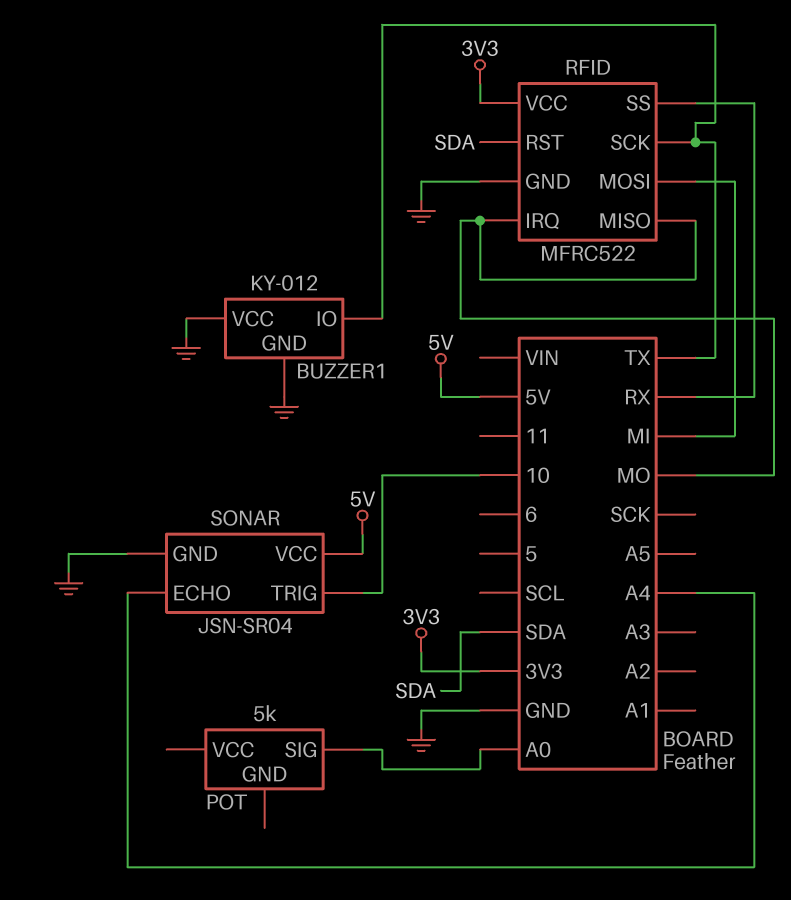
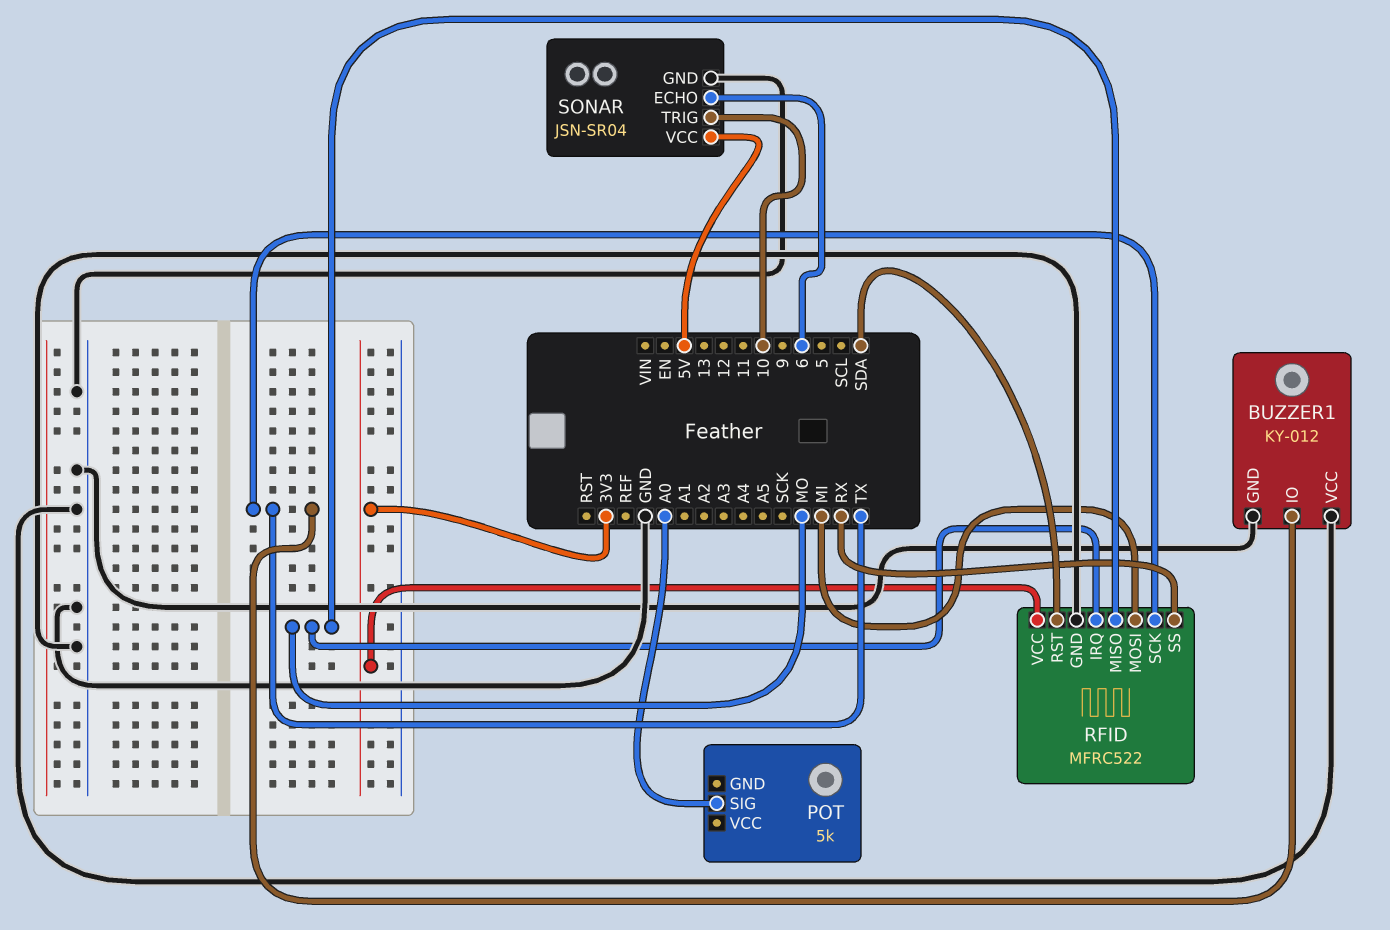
SONAR pin ECHO: A4 -> 6

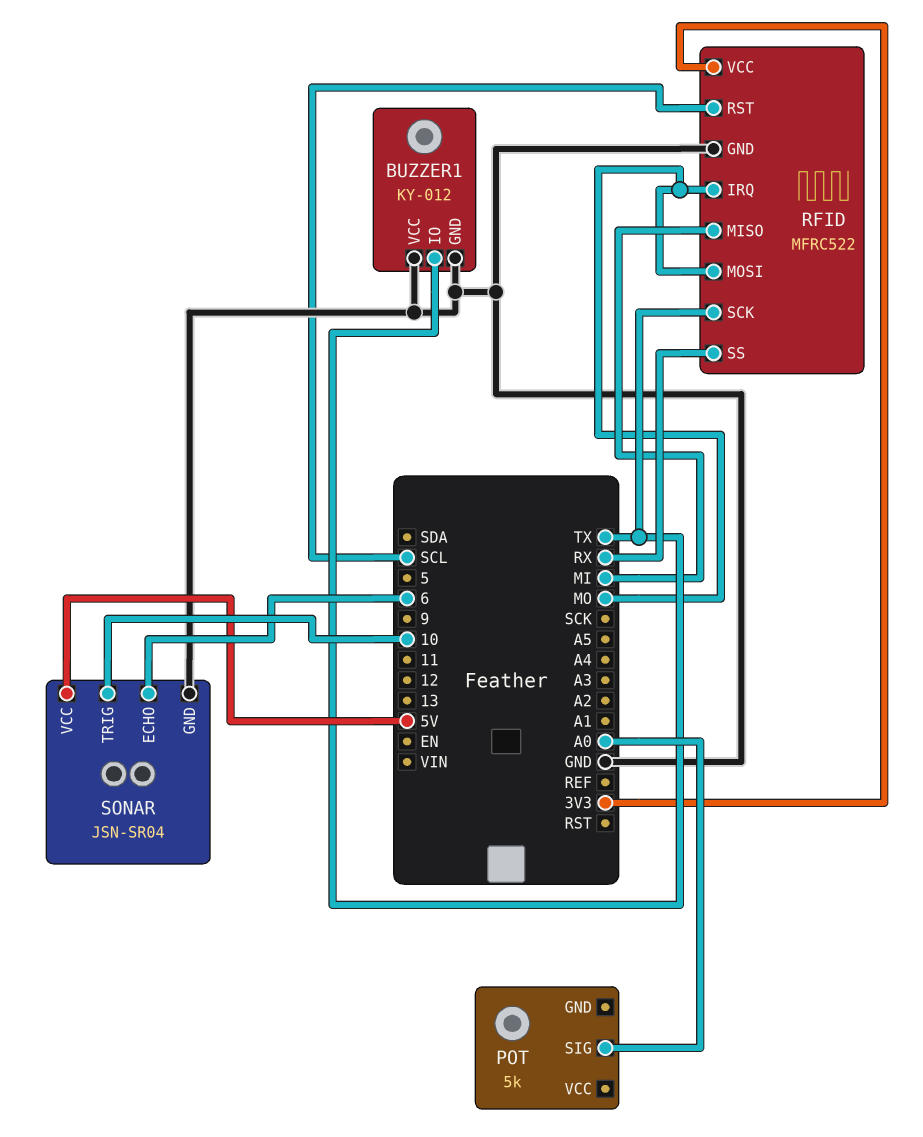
RFID pin MISO: MO -> MI
RFID pin MOSI: MI -> MO
RFID pin RST: SDA -> SCL

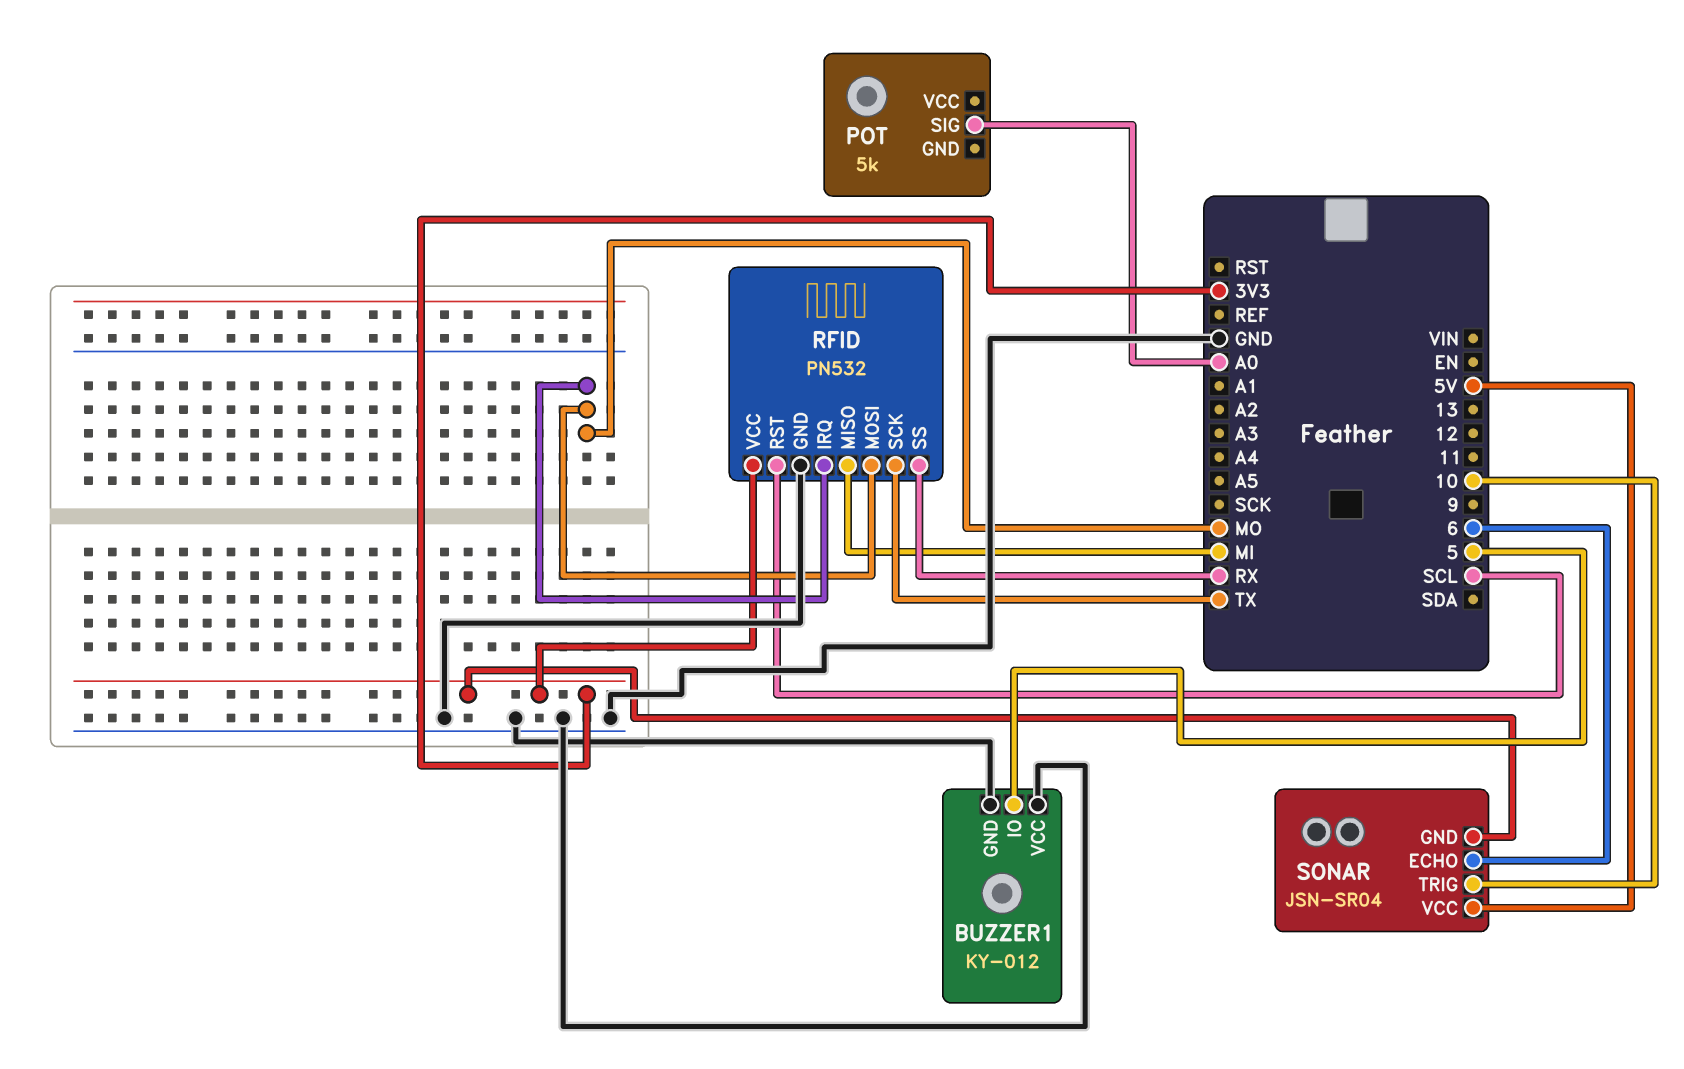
BUZZER1 pin IO: TX -> 5
RFID: MFRC522 -> PN532
SONAR pin GND: GND -> 3V3

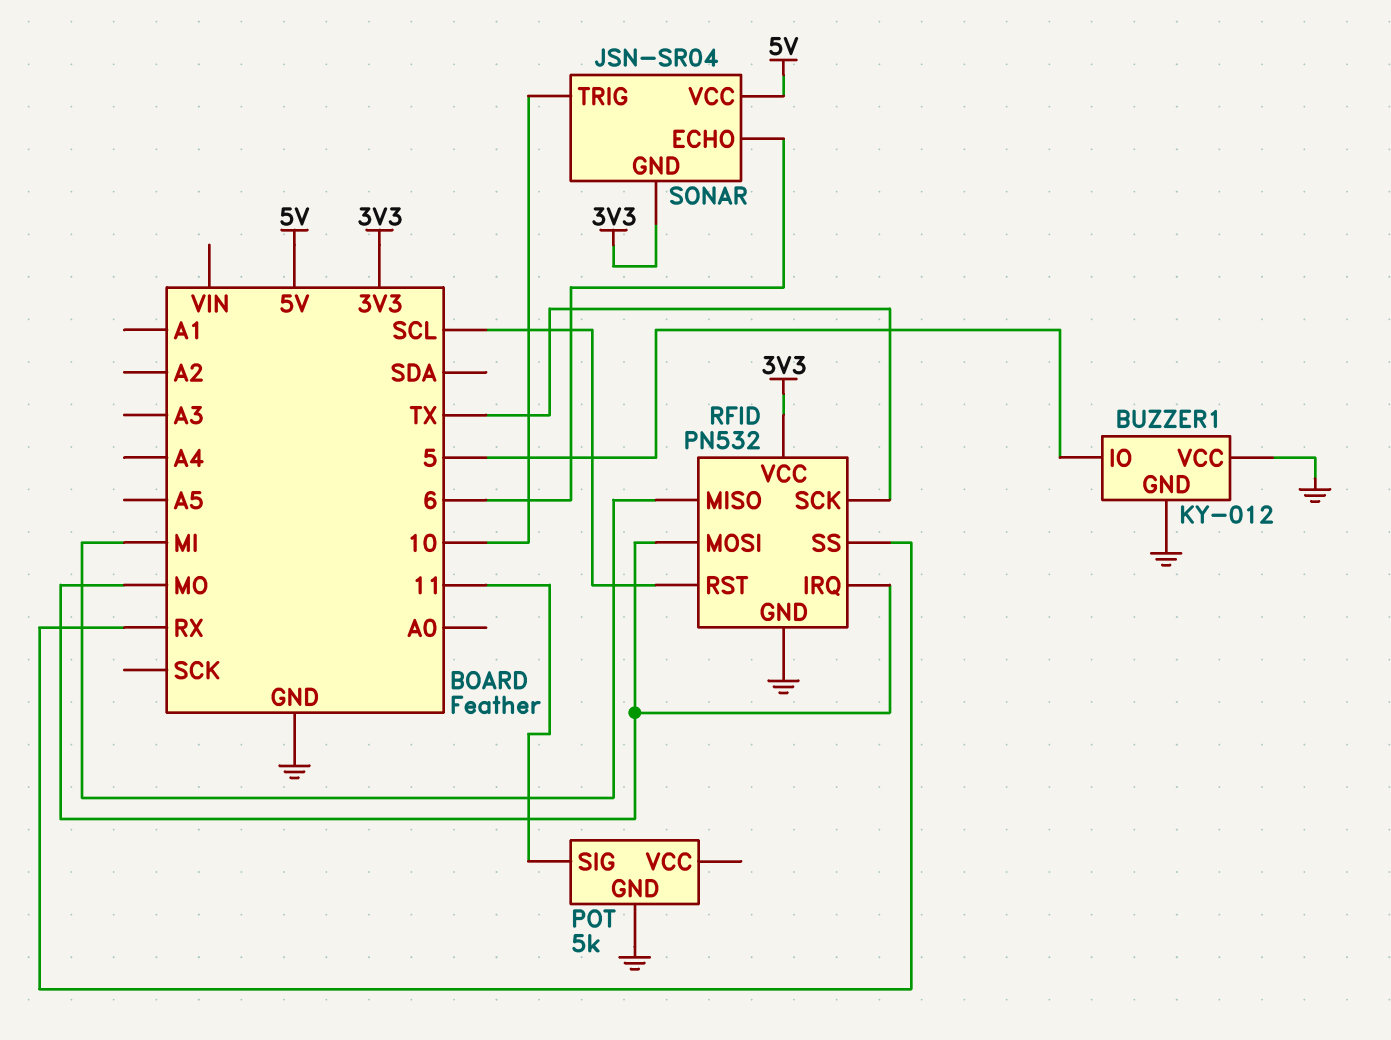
POT pin GND: none -> GND
POT pin SIG: A0 -> 11

